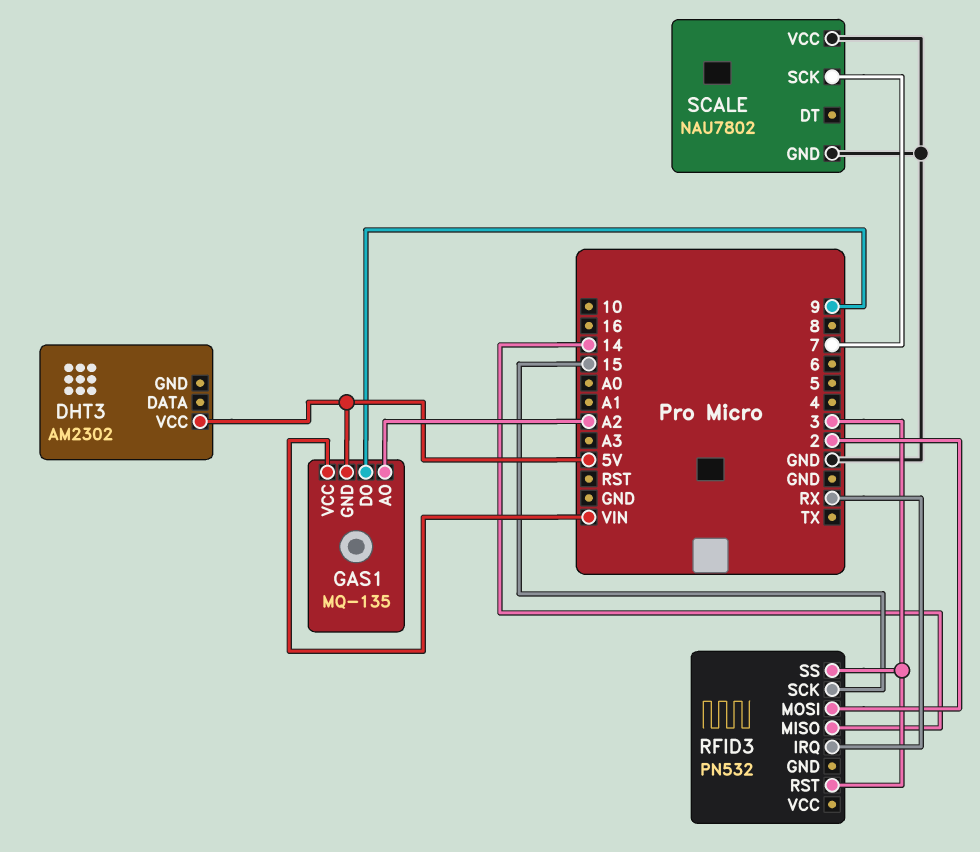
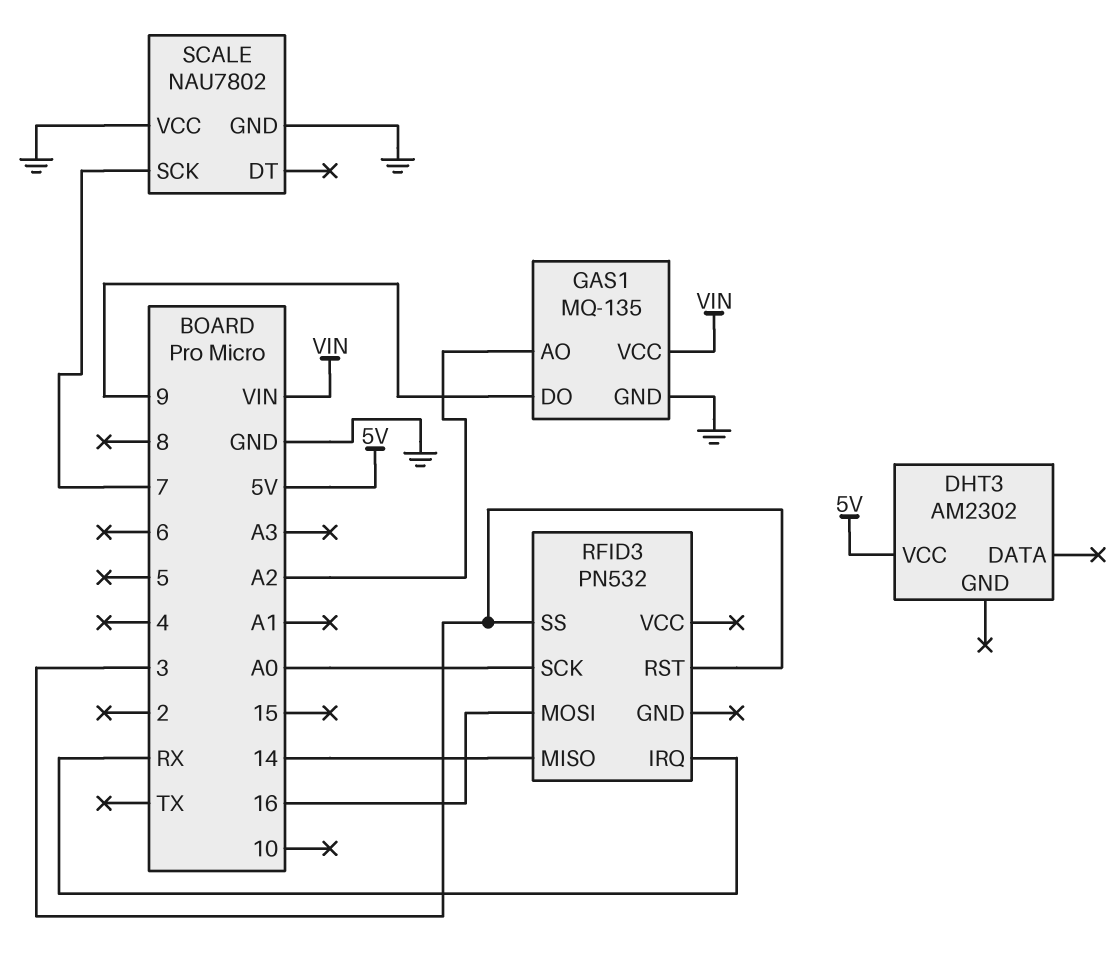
GAS1 pin GND: 5V -> GND
RFID3 pin MOSI: 2 -> 16
RFID3 pin SCK: 15 -> A0

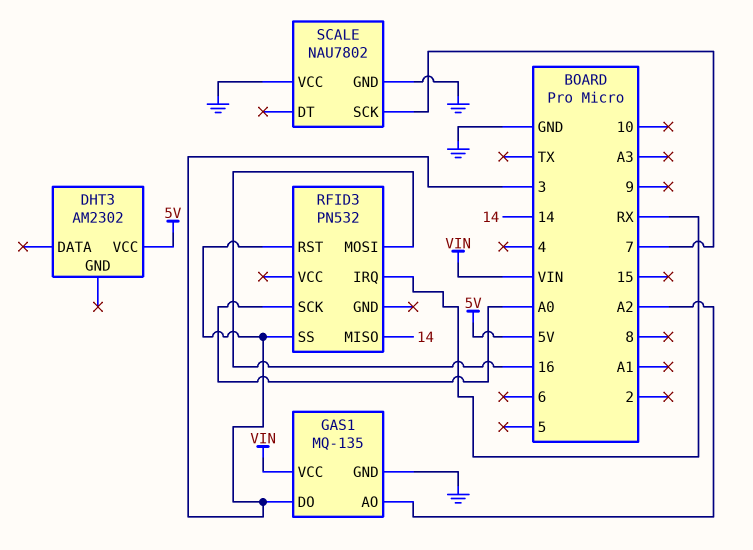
GAS1 pin DO: 9 -> 3

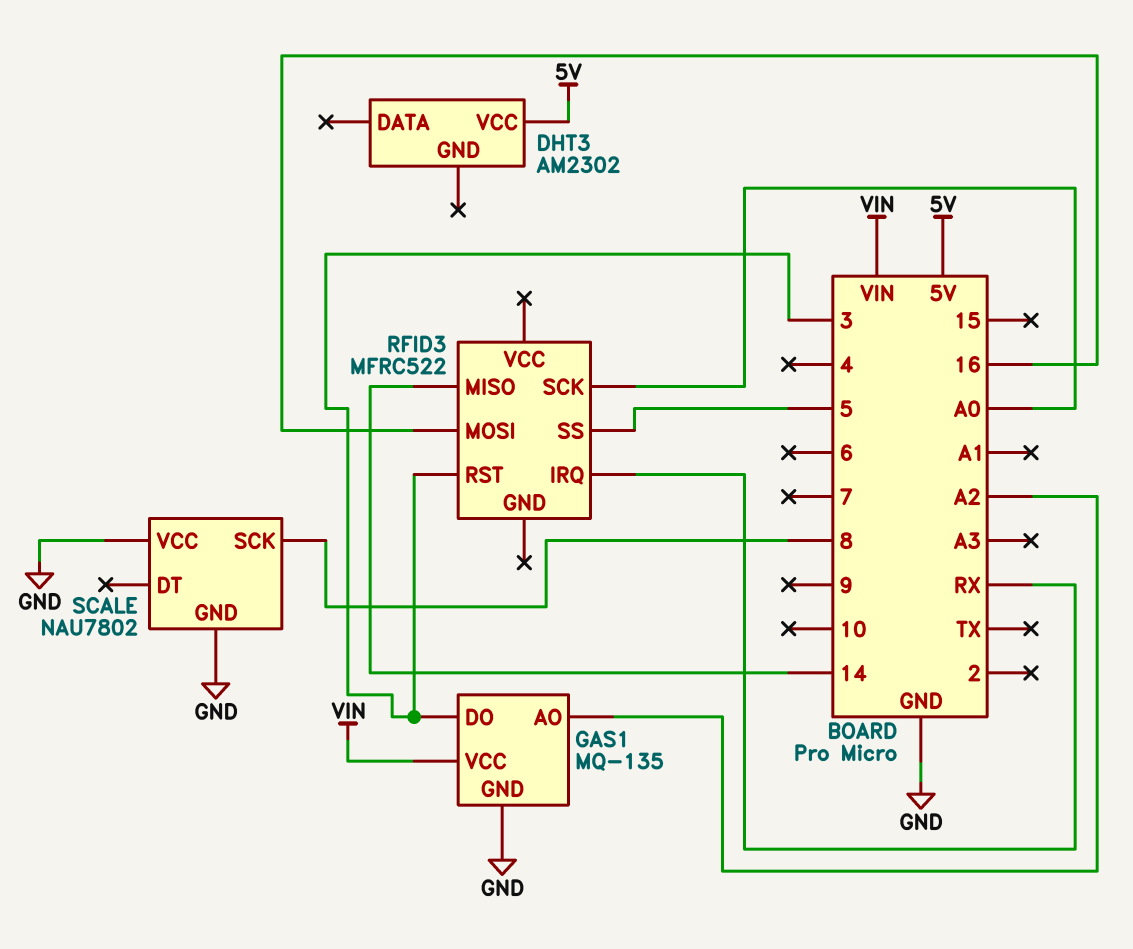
RFID3: PN532 -> MFRC522
RFID3 pin SS: 3 -> 5
SCALE pin SCK: 7 -> 8

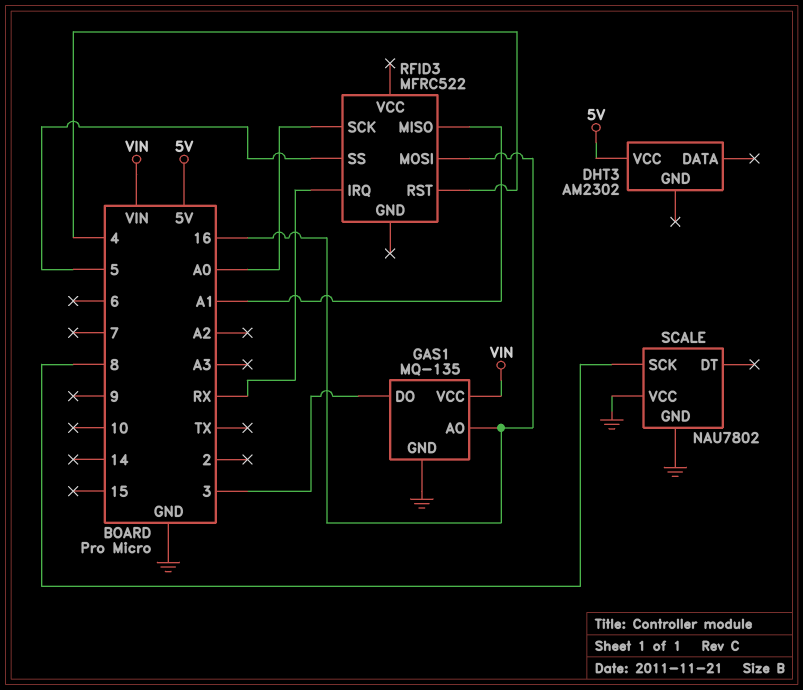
GAS1 pin AO: A2 -> 16
RFID3 pin MISO: 14 -> A1
RFID3 pin RST: 3 -> 4

